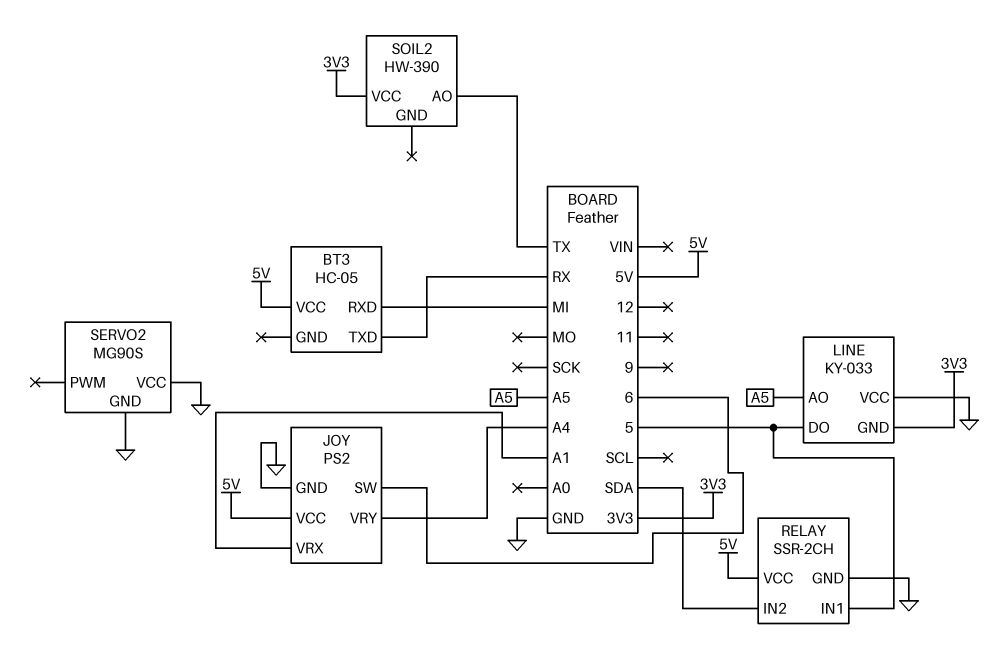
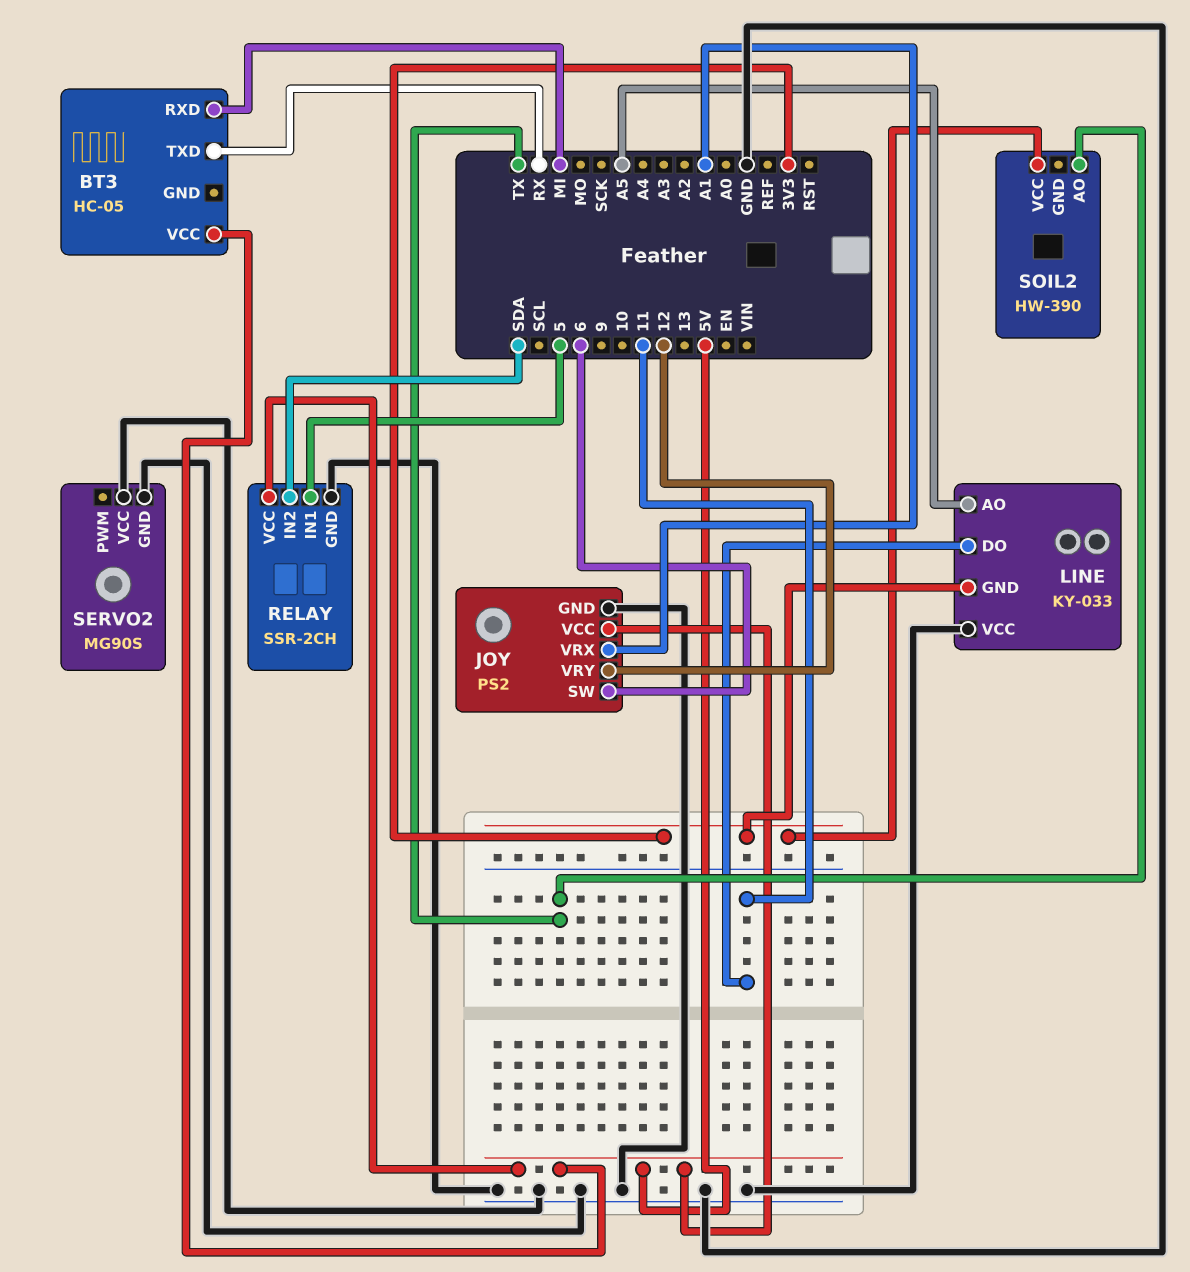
JOY pin VRY: A4 -> 12
LINE pin DO: 5 -> 11

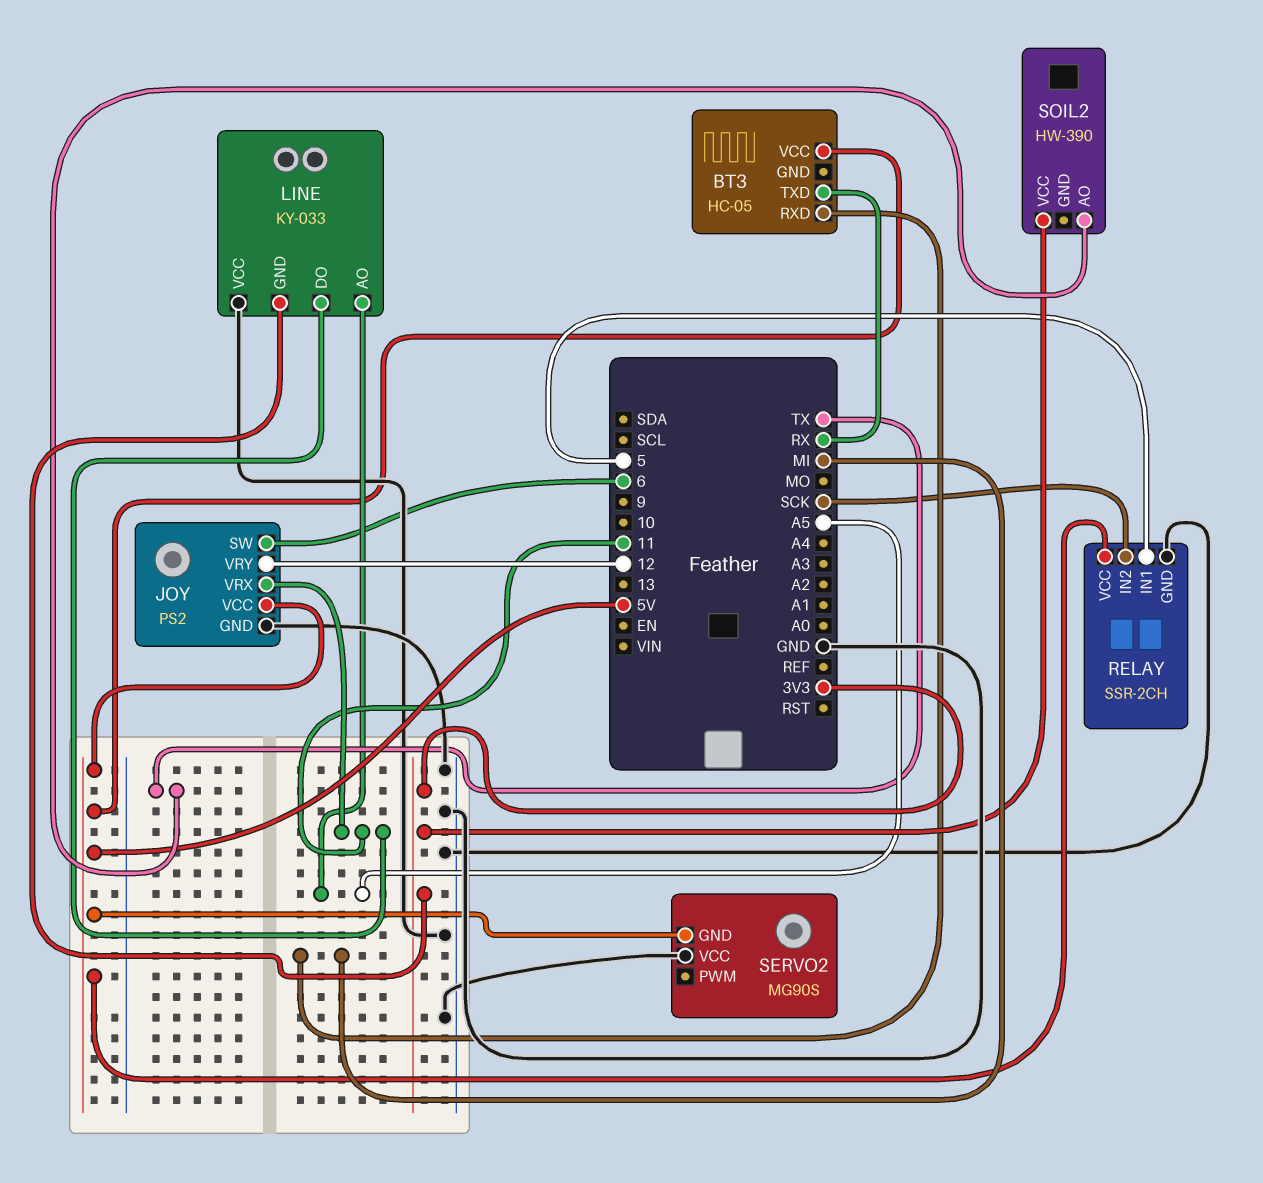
JOY pin VRX: A1 -> 11
RELAY pin IN2: SDA -> SCK
SERVO2 pin GND: GND -> 5V

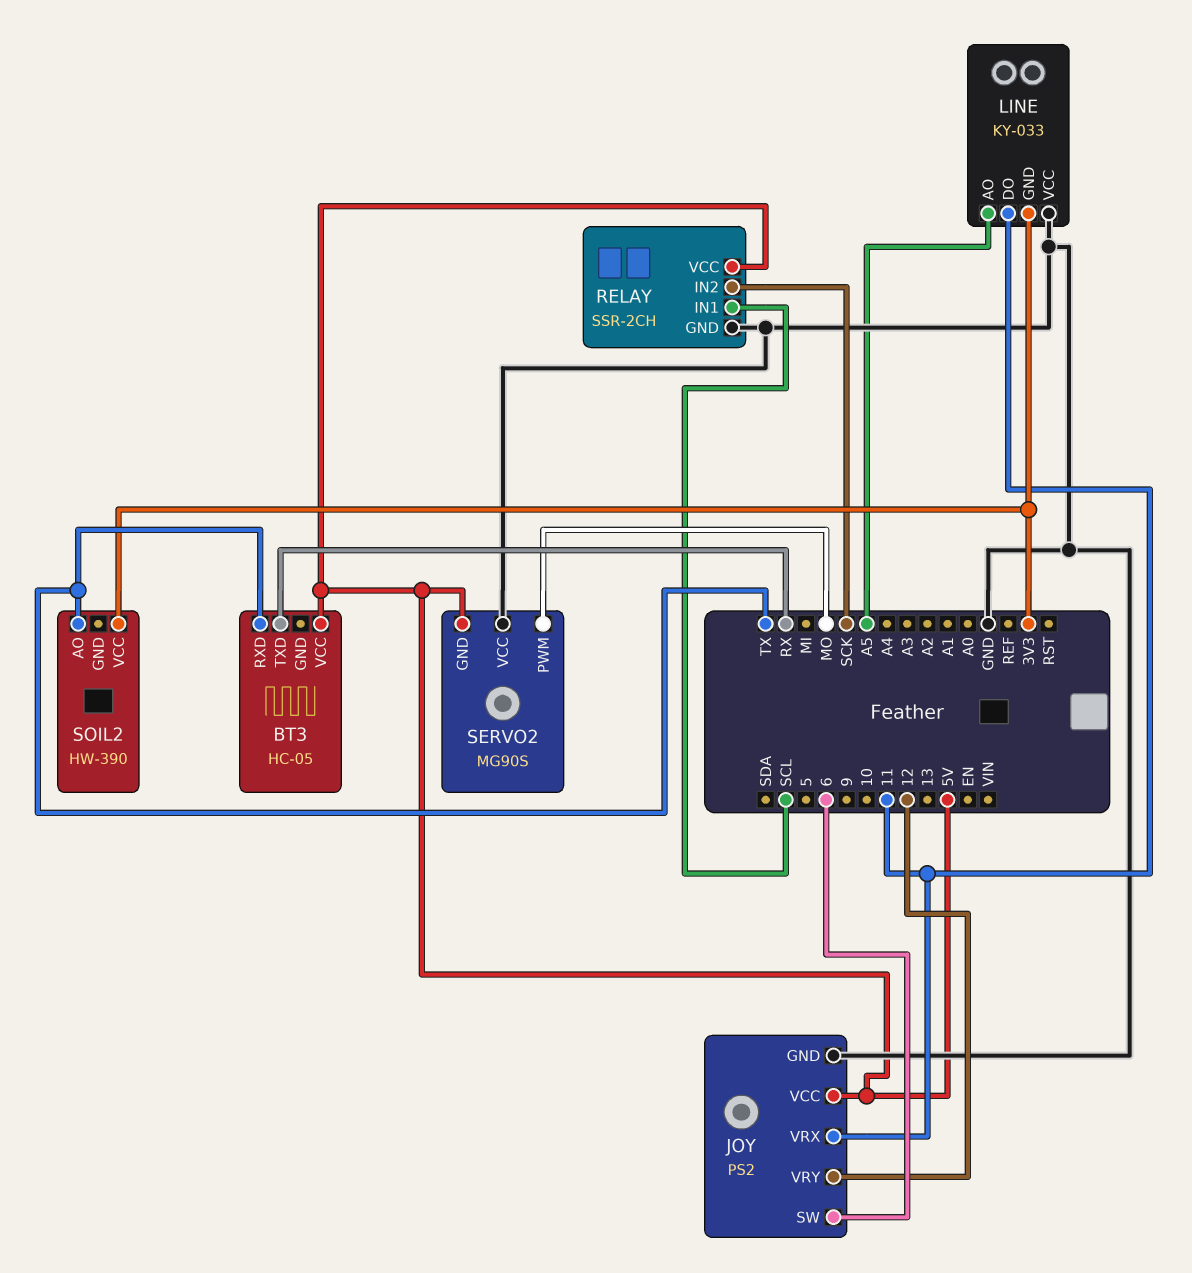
BT3 pin RXD: MI -> TX
RELAY pin IN1: 5 -> SCL
SERVO2 pin PWM: none -> MO

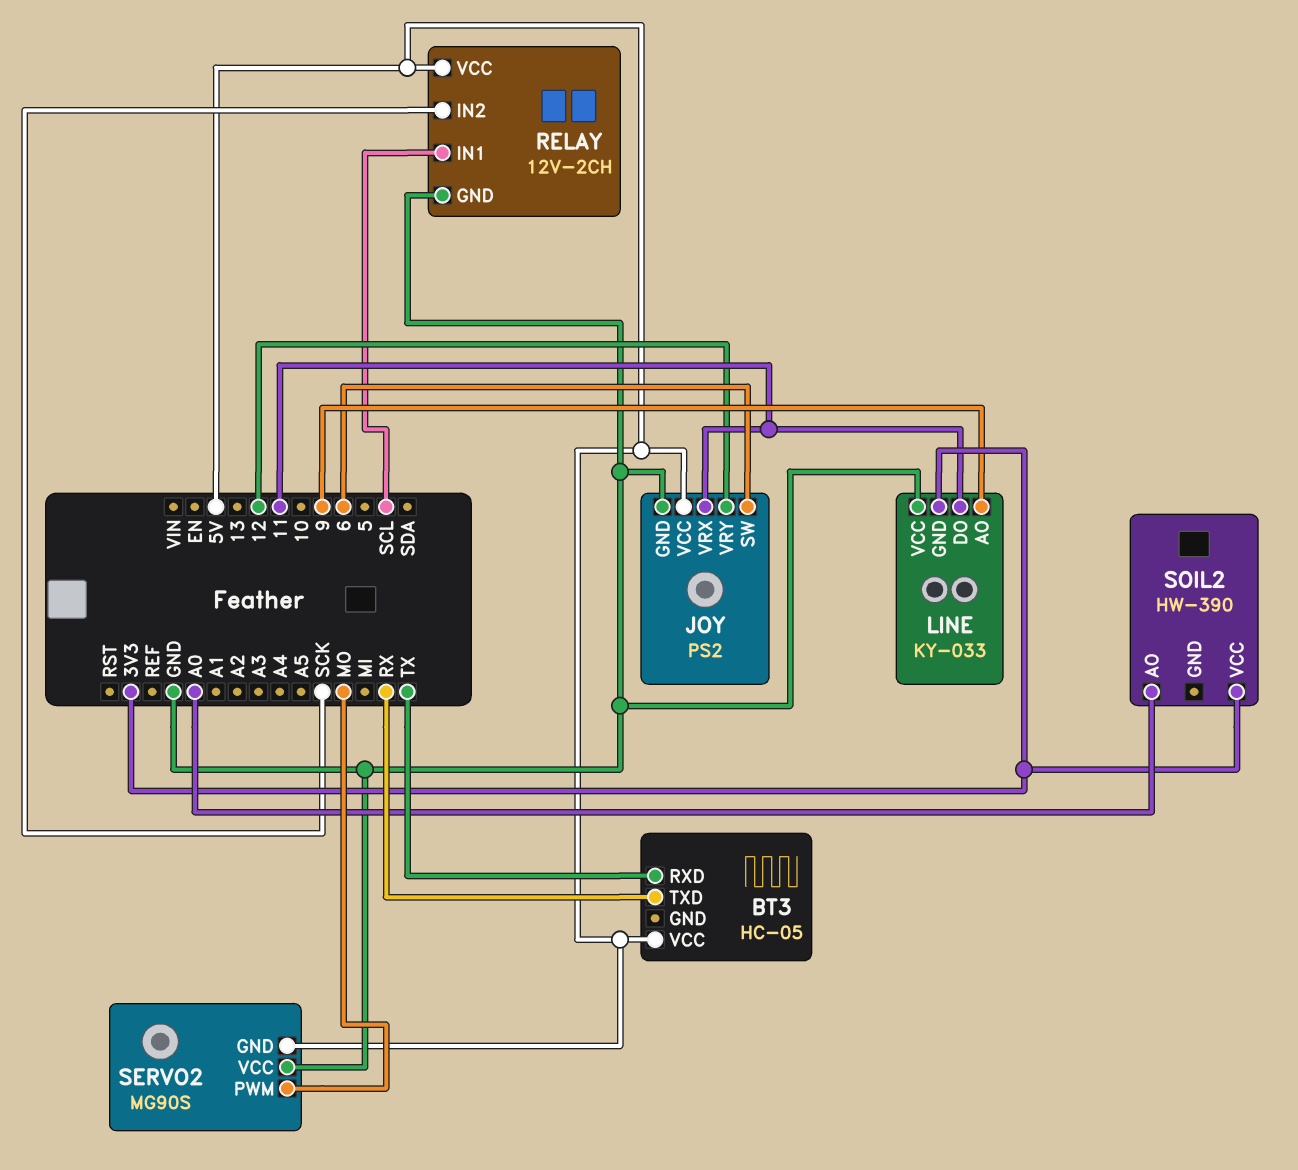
LINE pin AO: A5 -> 9
RELAY: SSR-2CH -> 12V-2CH
SOIL2 pin AO: TX -> A0

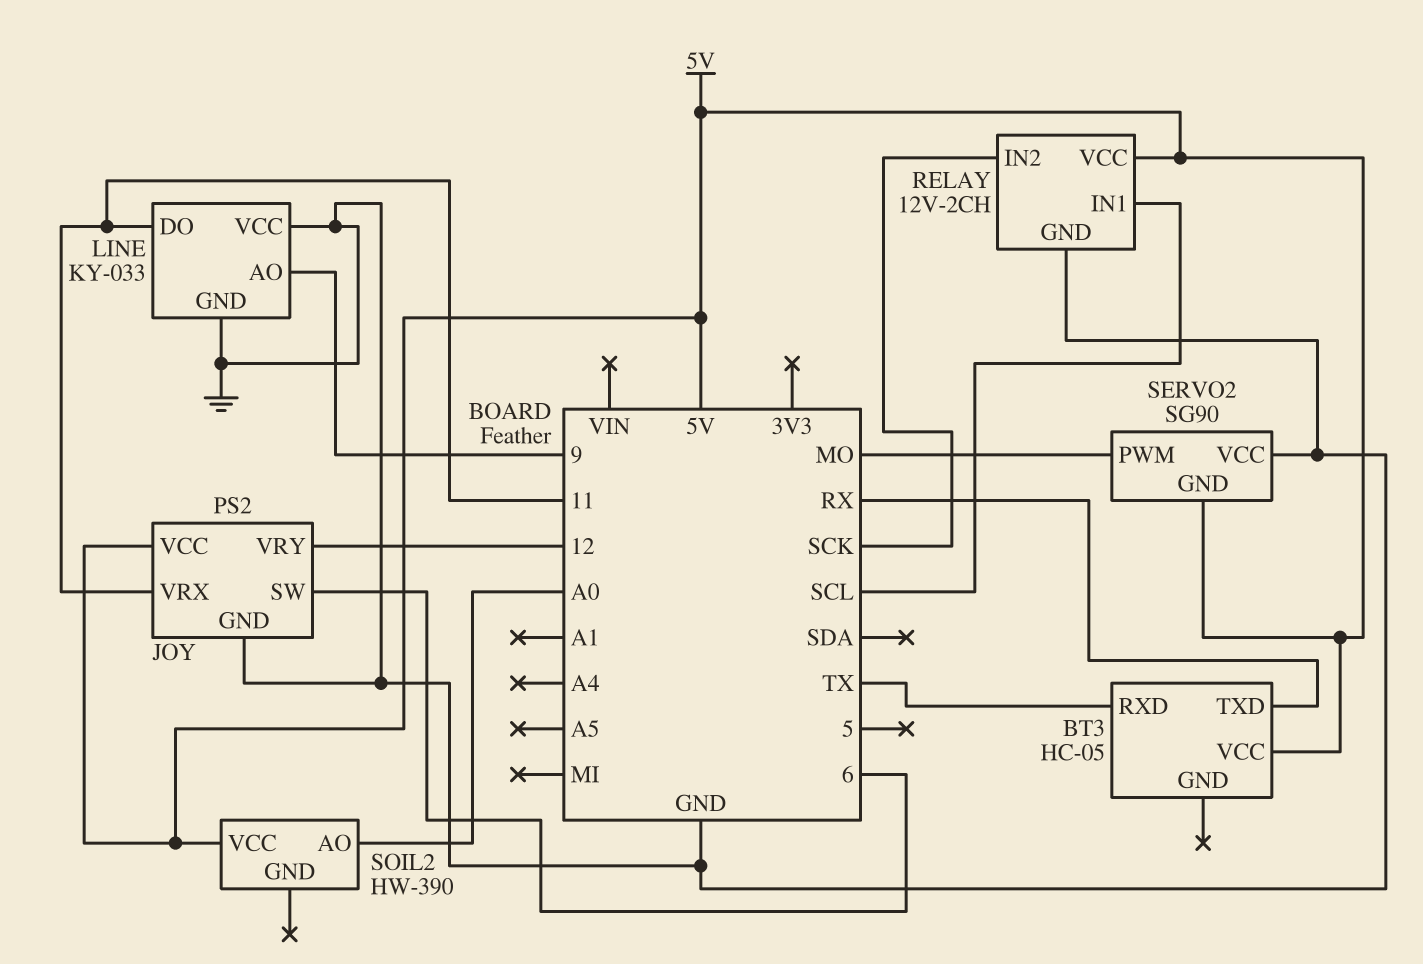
LINE pin GND: 3V3 -> GND
SERVO2: MG90S -> SG90
SOIL2 pin VCC: 3V3 -> 5V

